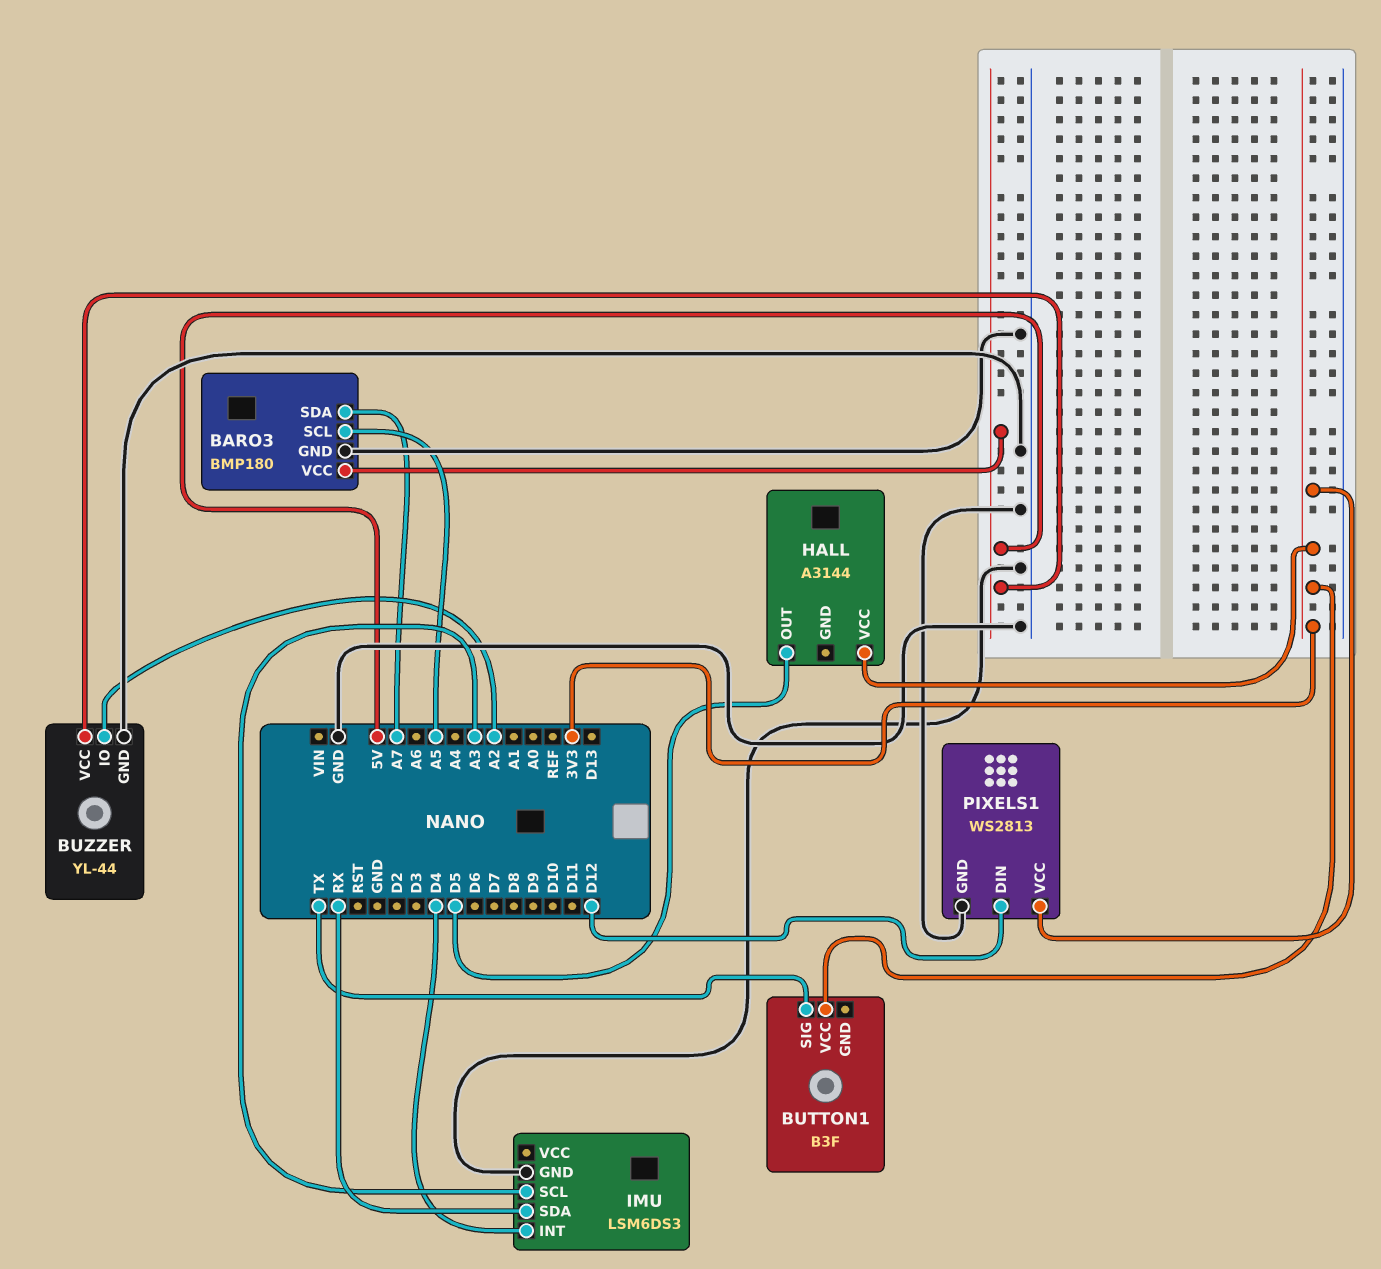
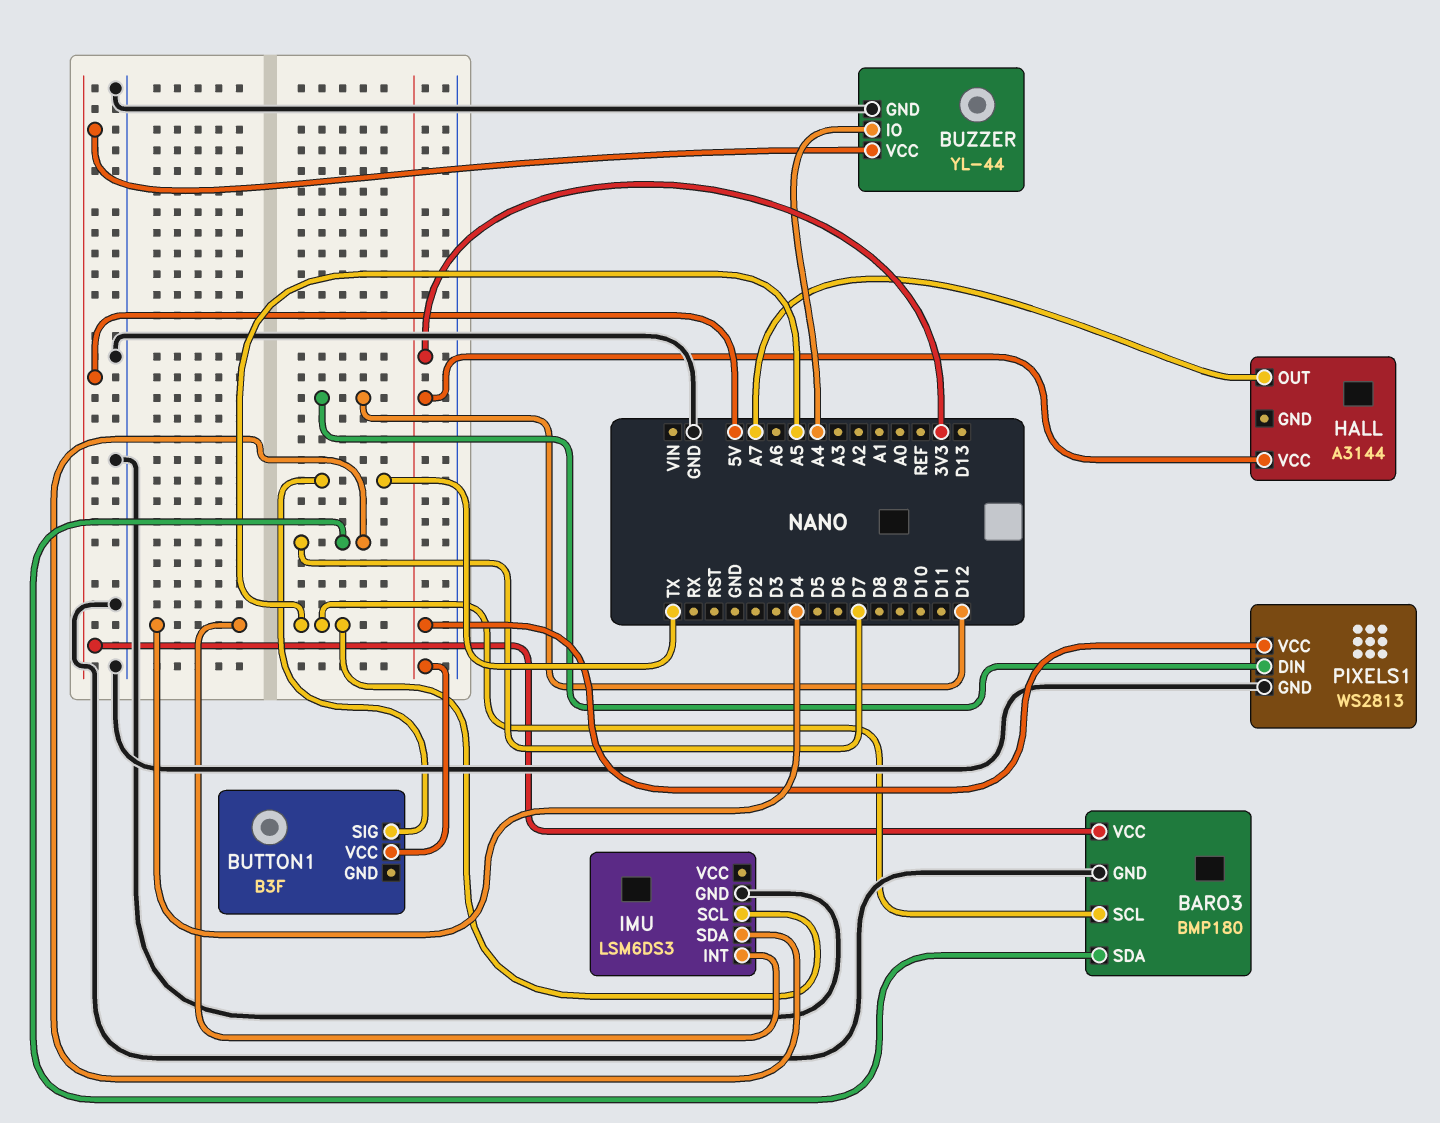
BARO3 pin SDA: A7 -> D7
BUZZER pin IO: A2 -> A4
HALL pin OUT: D5 -> A7
IMU pin SCL: A3 -> A5
IMU pin SDA: RX -> D7

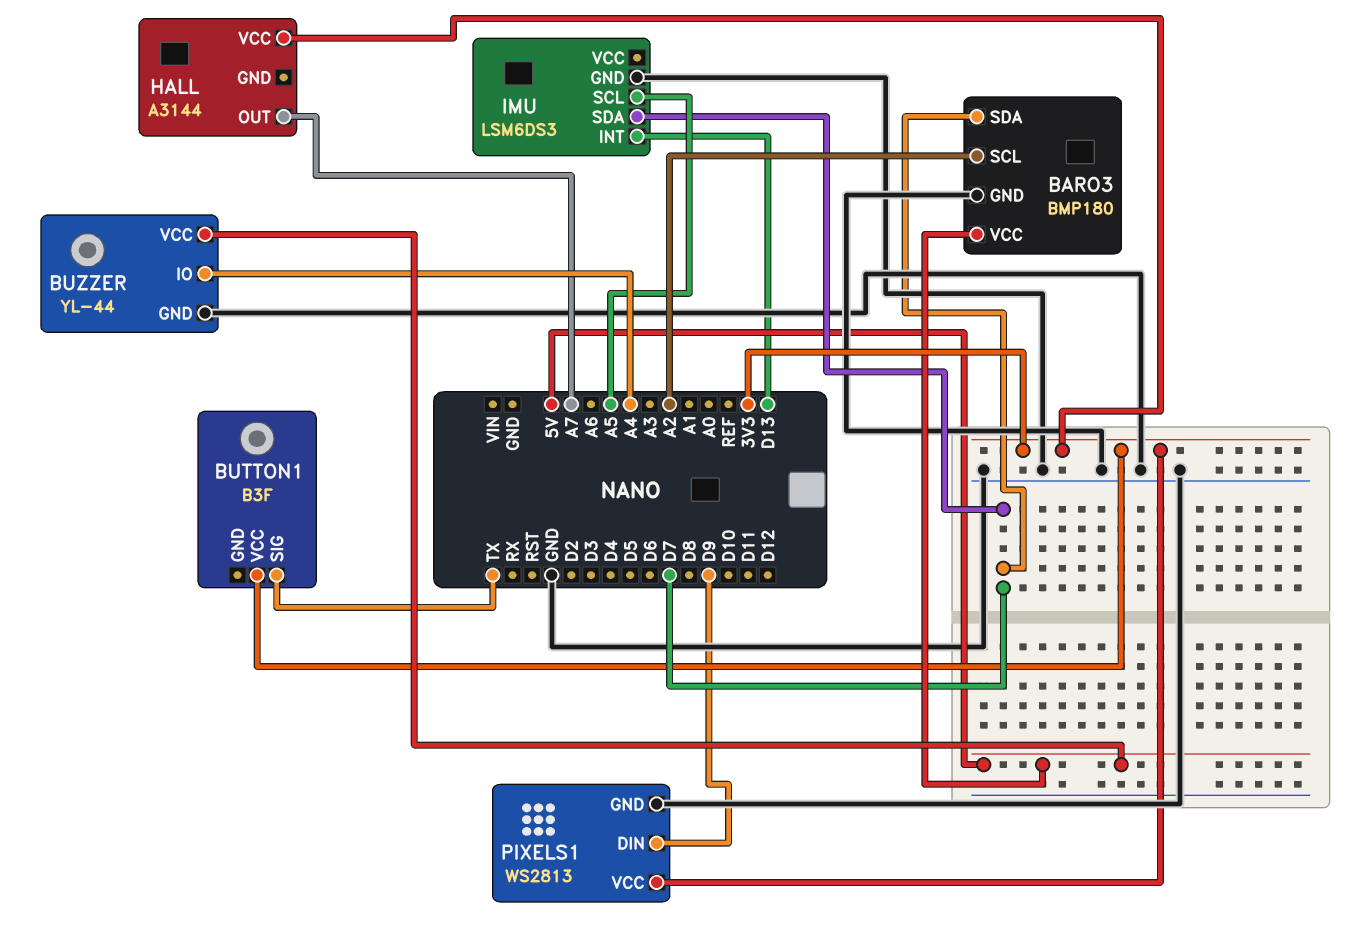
BARO3 pin SCL: A5 -> A2
IMU pin INT: D4 -> D13
PIXELS1 pin DIN: D12 -> D9

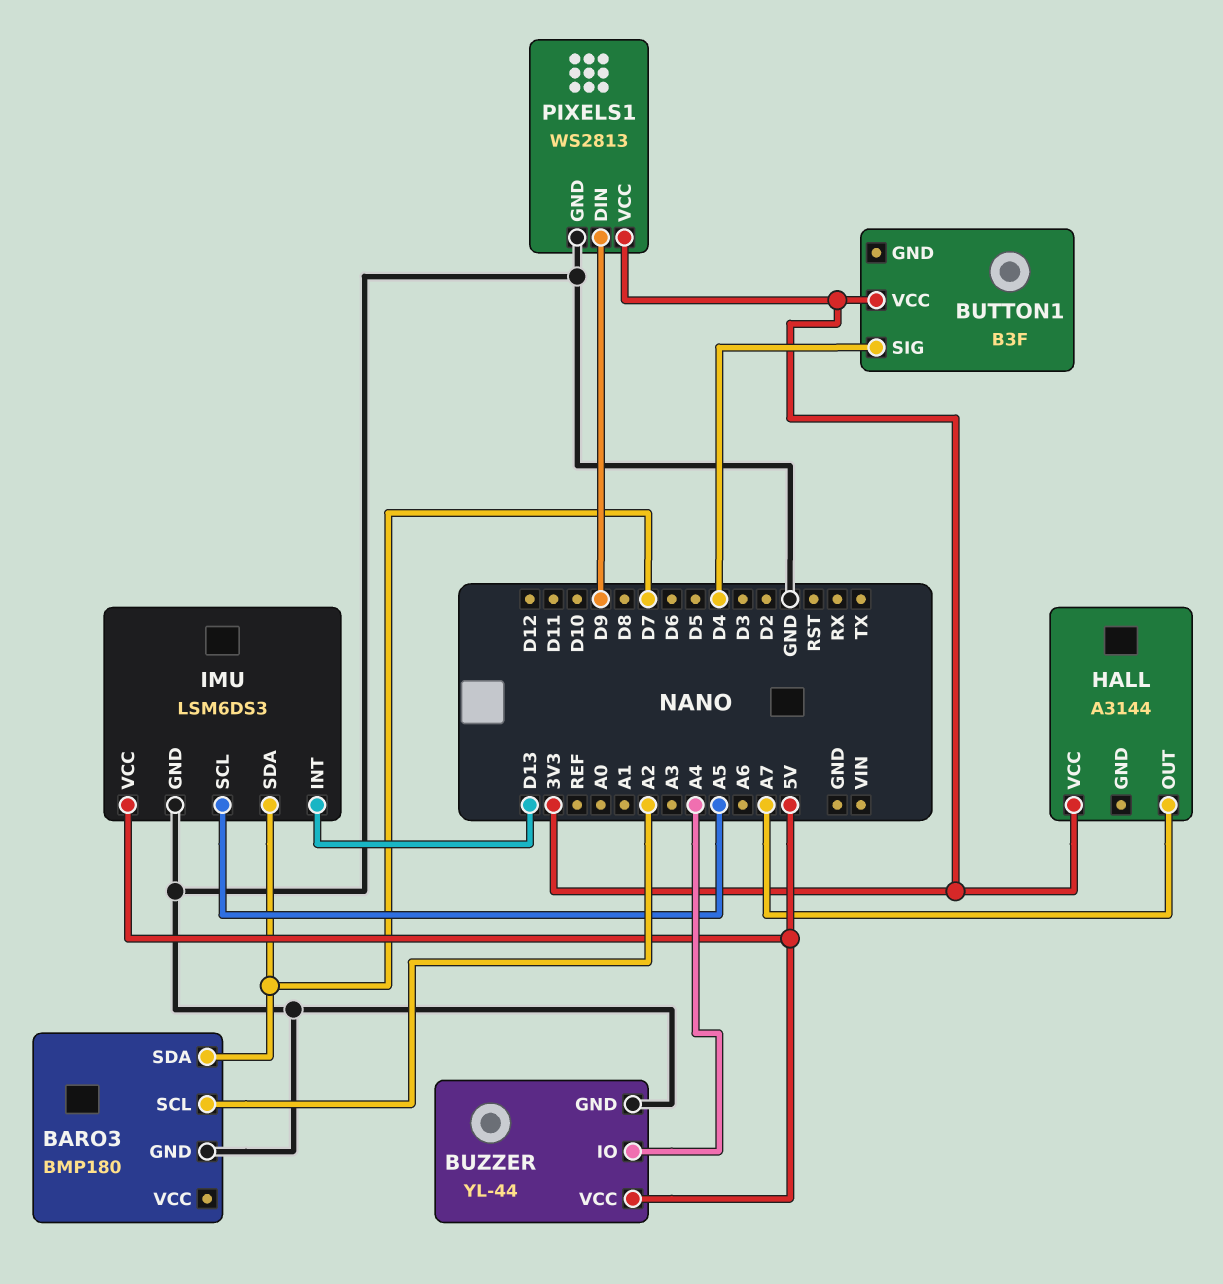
BARO3 pin VCC: 5V -> none
BUTTON1 pin SIG: TX -> D4
IMU pin VCC: none -> 5V

